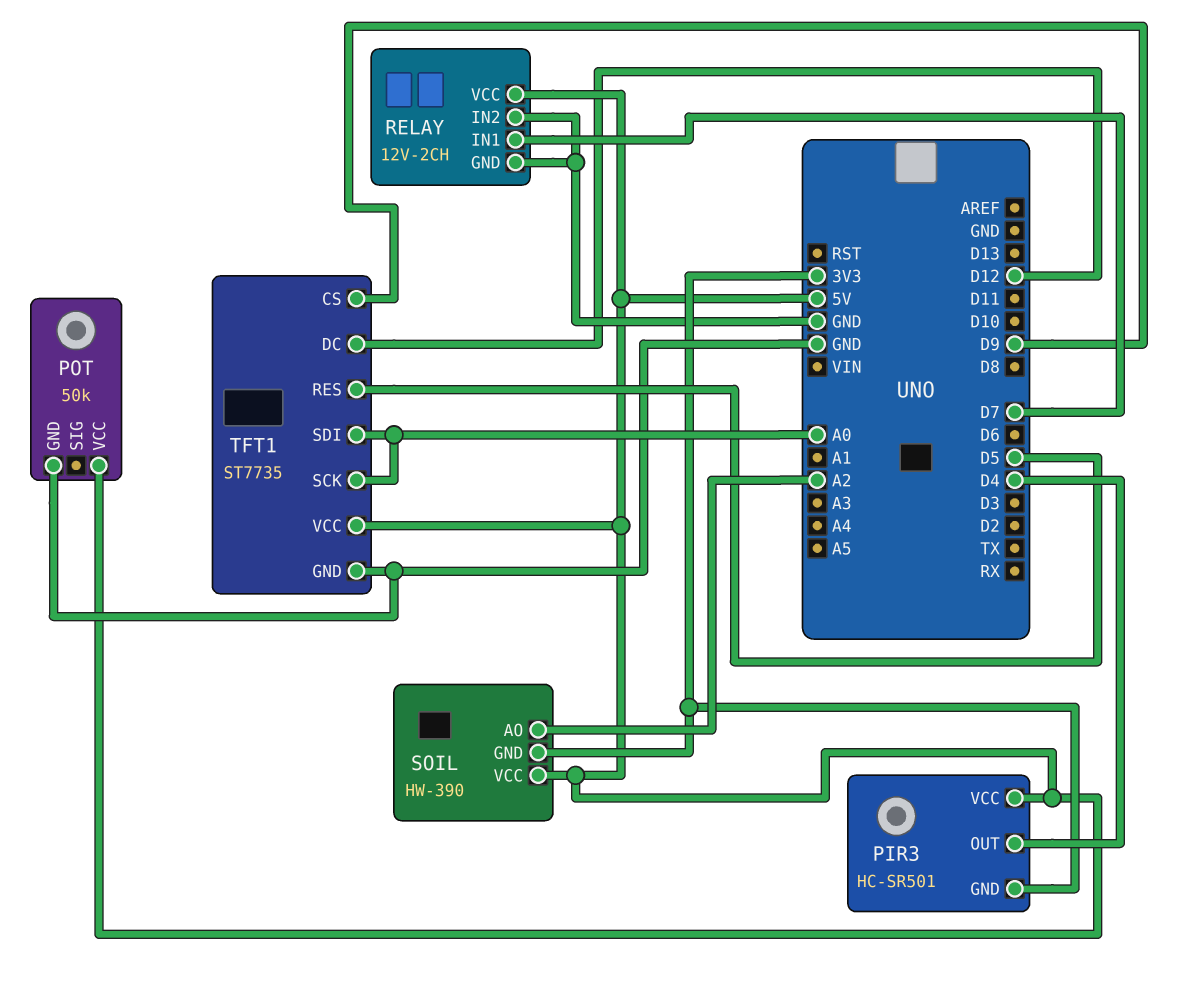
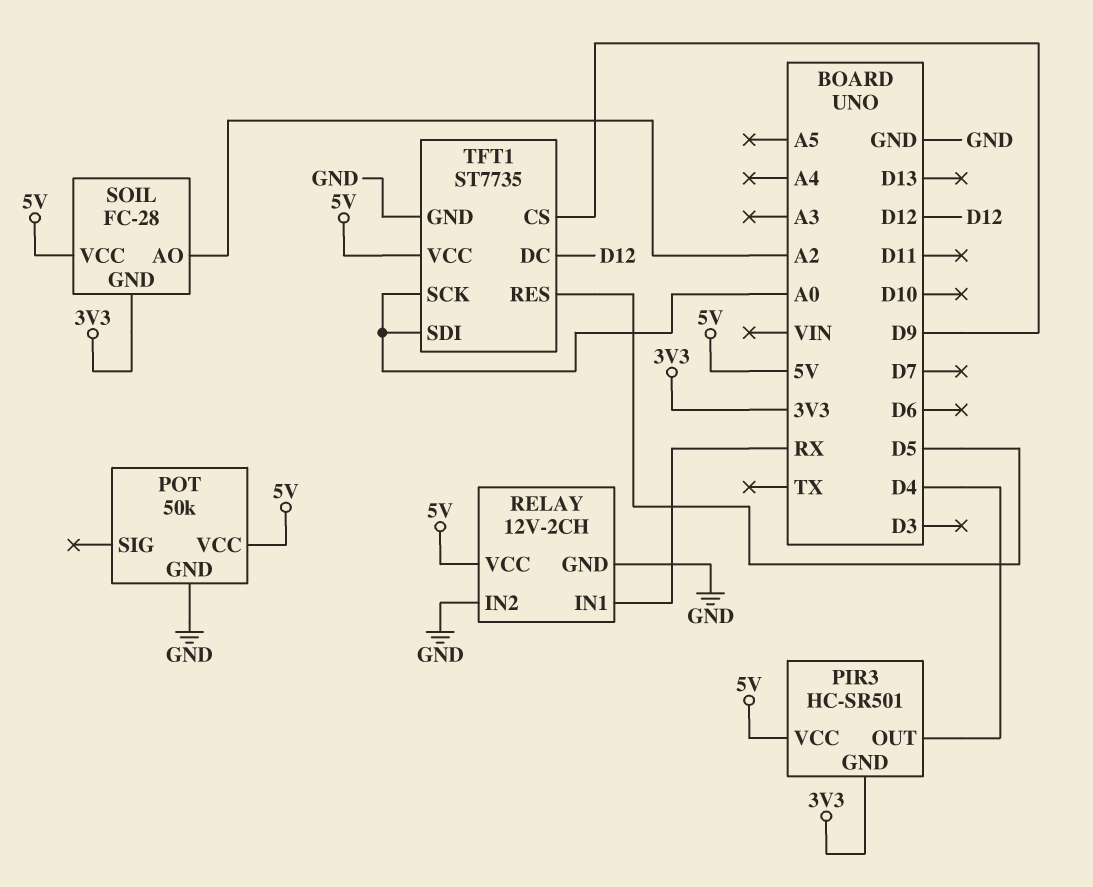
RELAY pin IN1: D7 -> RX
SOIL: HW-390 -> FC-28

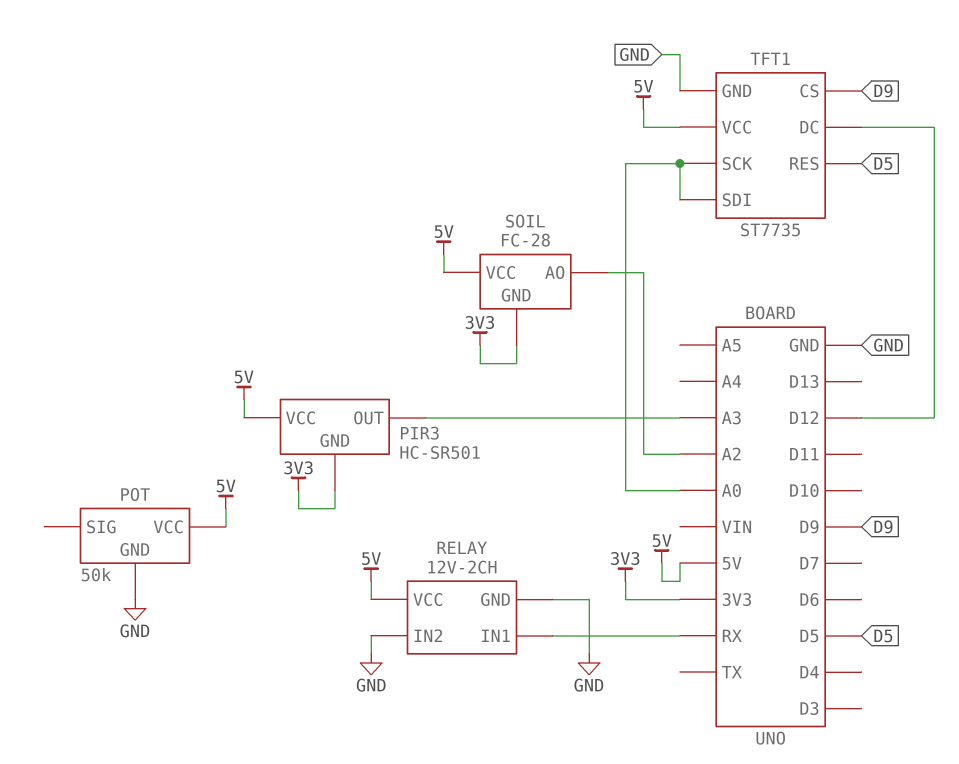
PIR3 pin OUT: D4 -> A3

